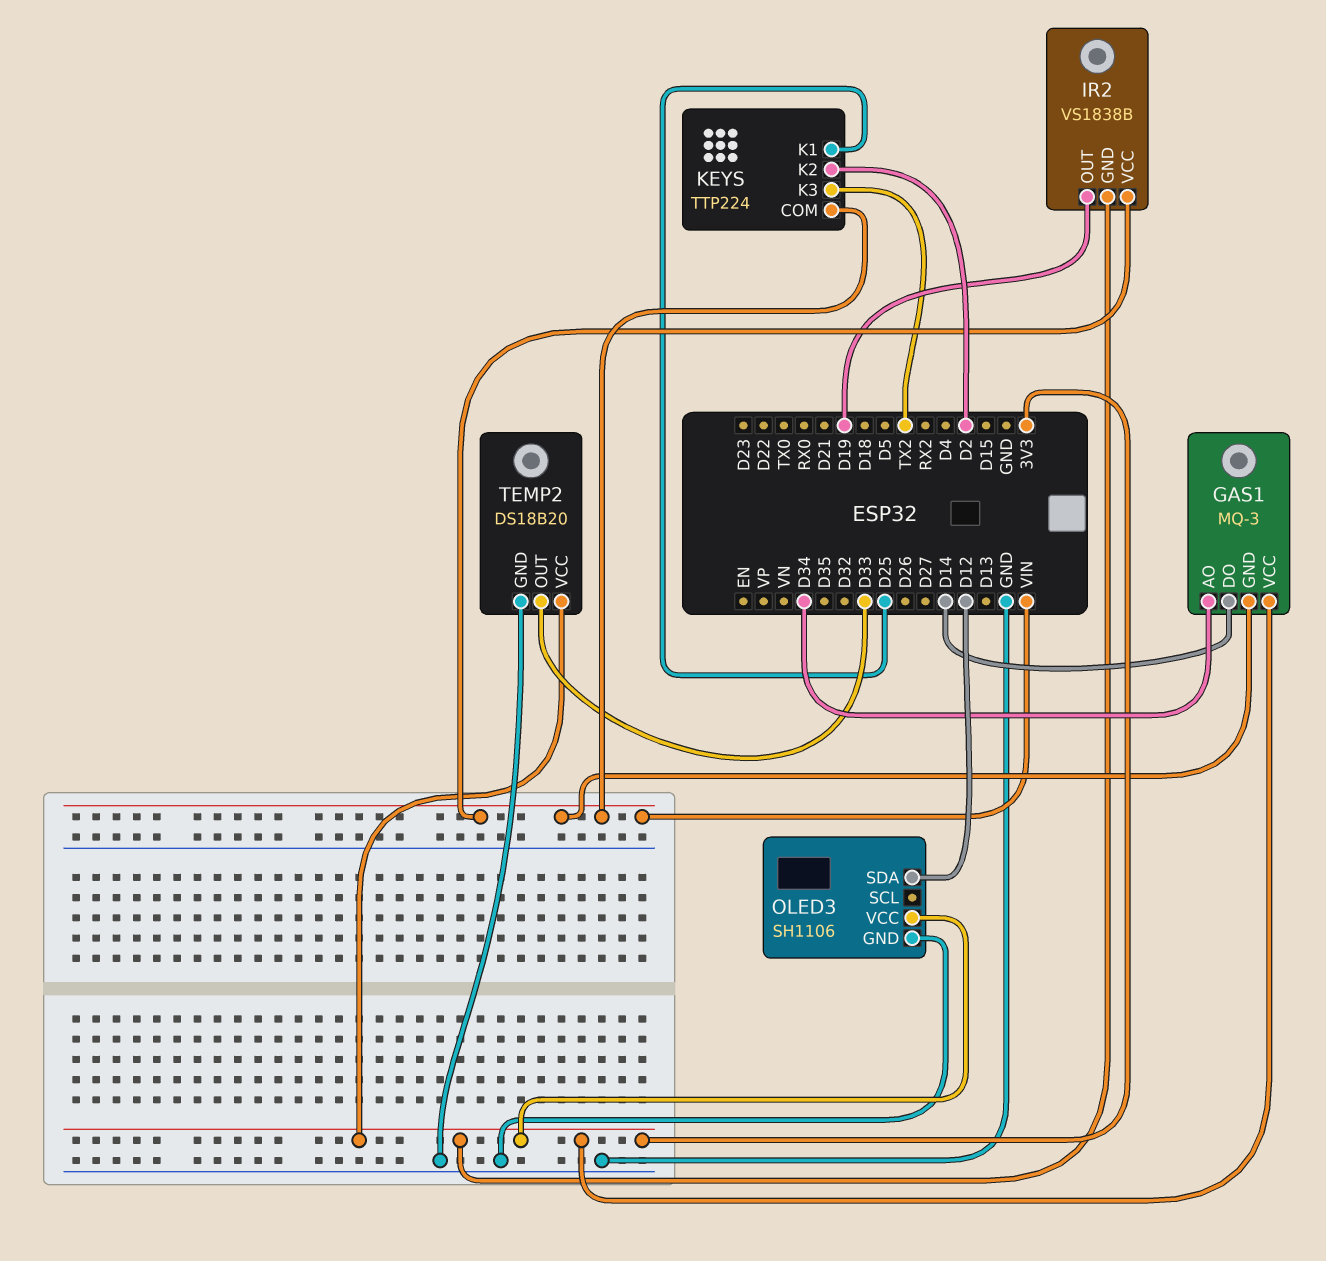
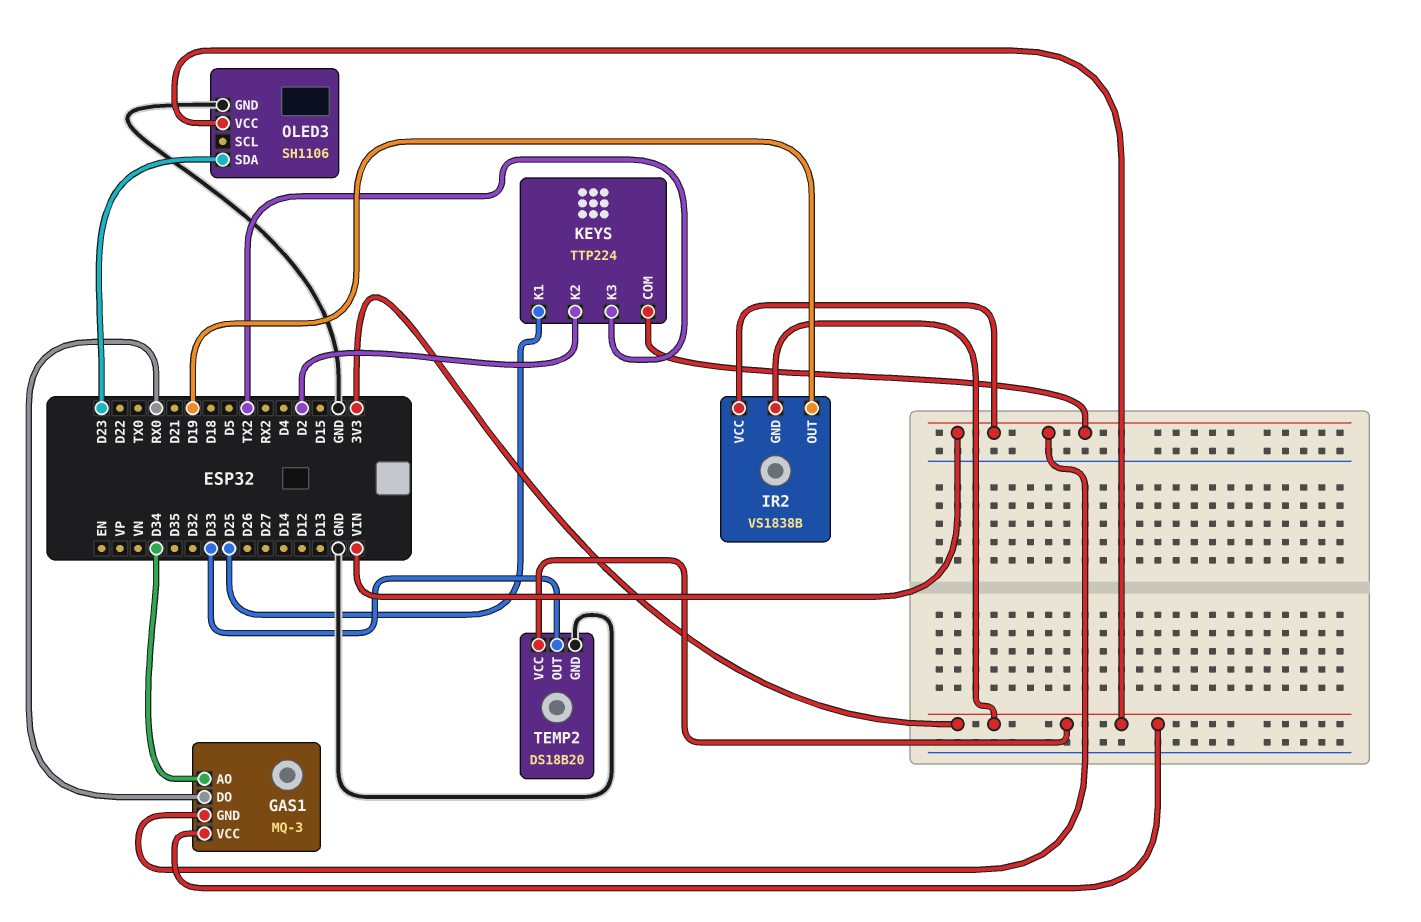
GAS1 pin DO: D14 -> RX0
OLED3 pin SDA: D12 -> D23

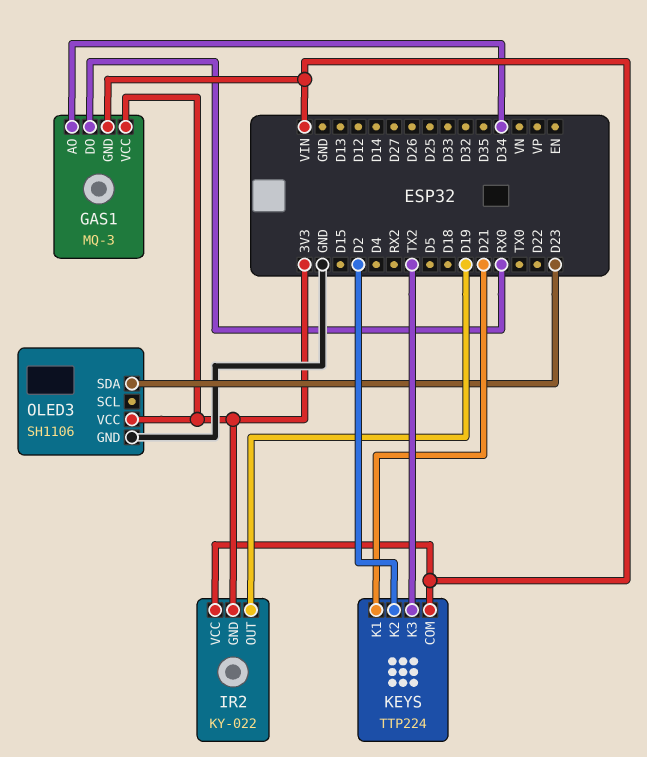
IR2: VS1838B -> KY-022
KEYS pin K1: D25 -> D21
TEMP2: DS18B20 -> none
TEMP2 pin GND: GND -> none
TEMP2 pin OUT: D33 -> none
TEMP2 pin VCC: 3V3 -> none

